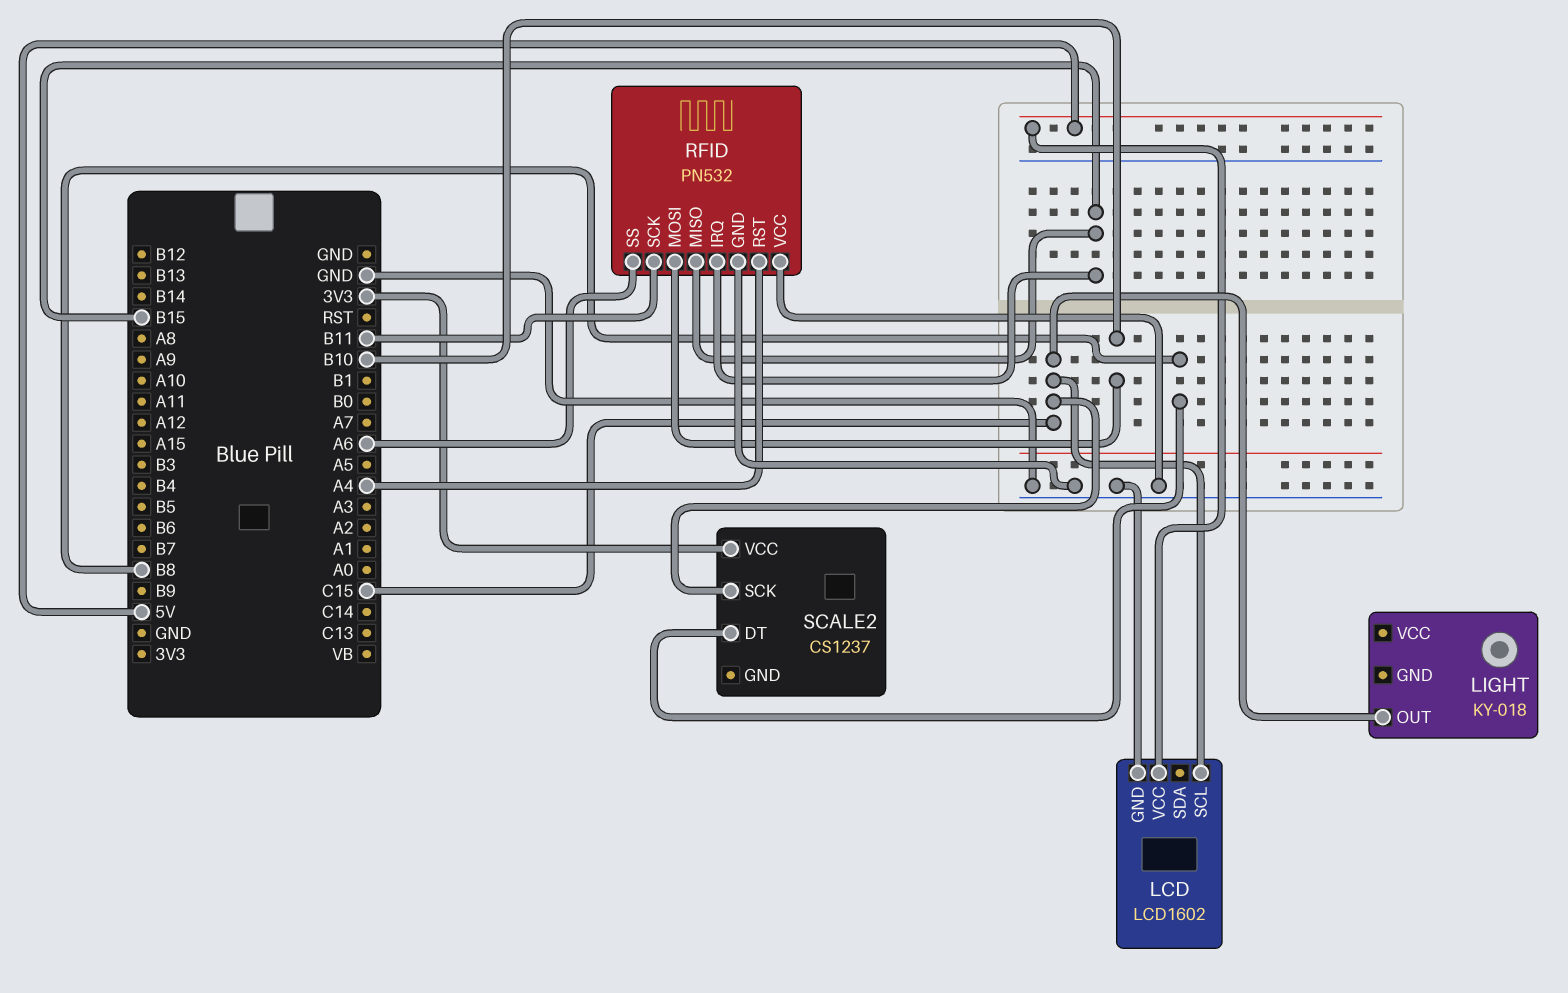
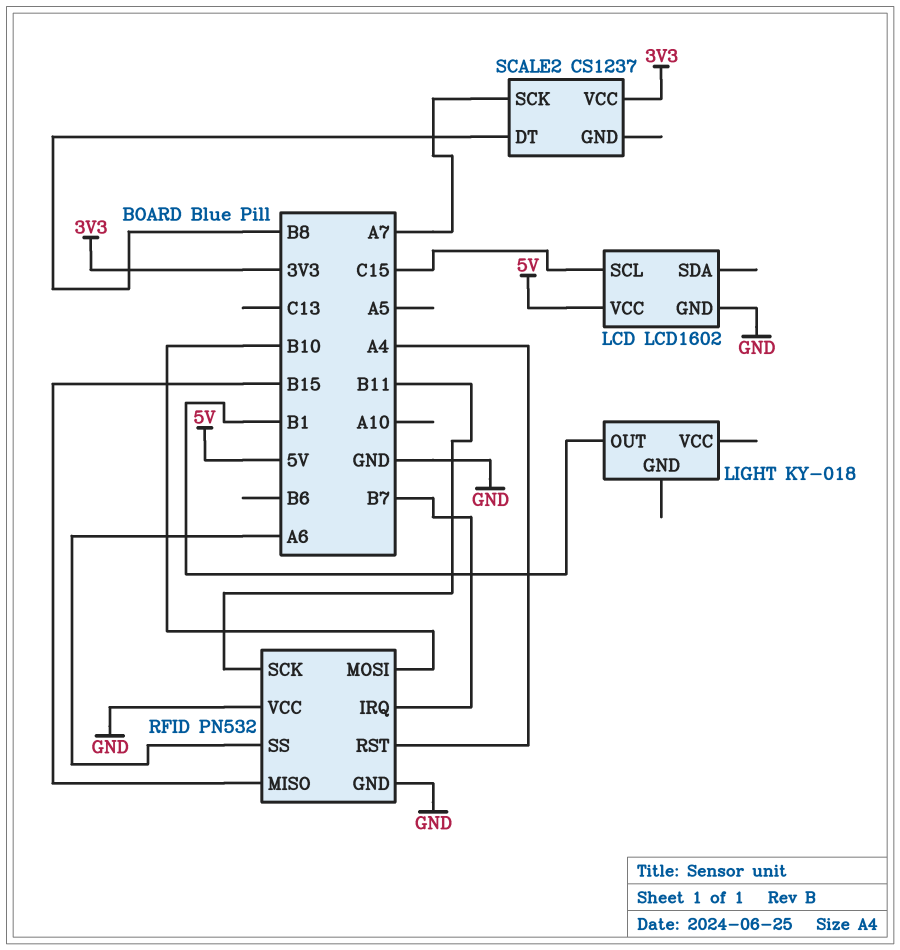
LIGHT pin OUT: C15 -> B1
RFID pin IRQ: B15 -> B7
SCALE2 pin SCK: C15 -> A7

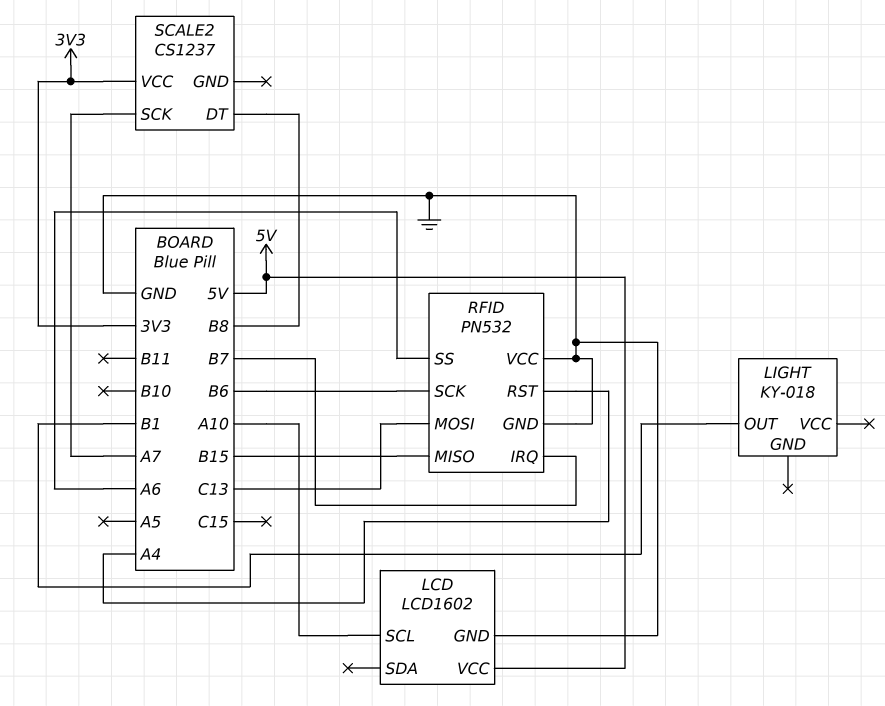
LCD pin SCL: C15 -> A10
RFID pin MOSI: B10 -> C13
RFID pin SCK: B11 -> B6

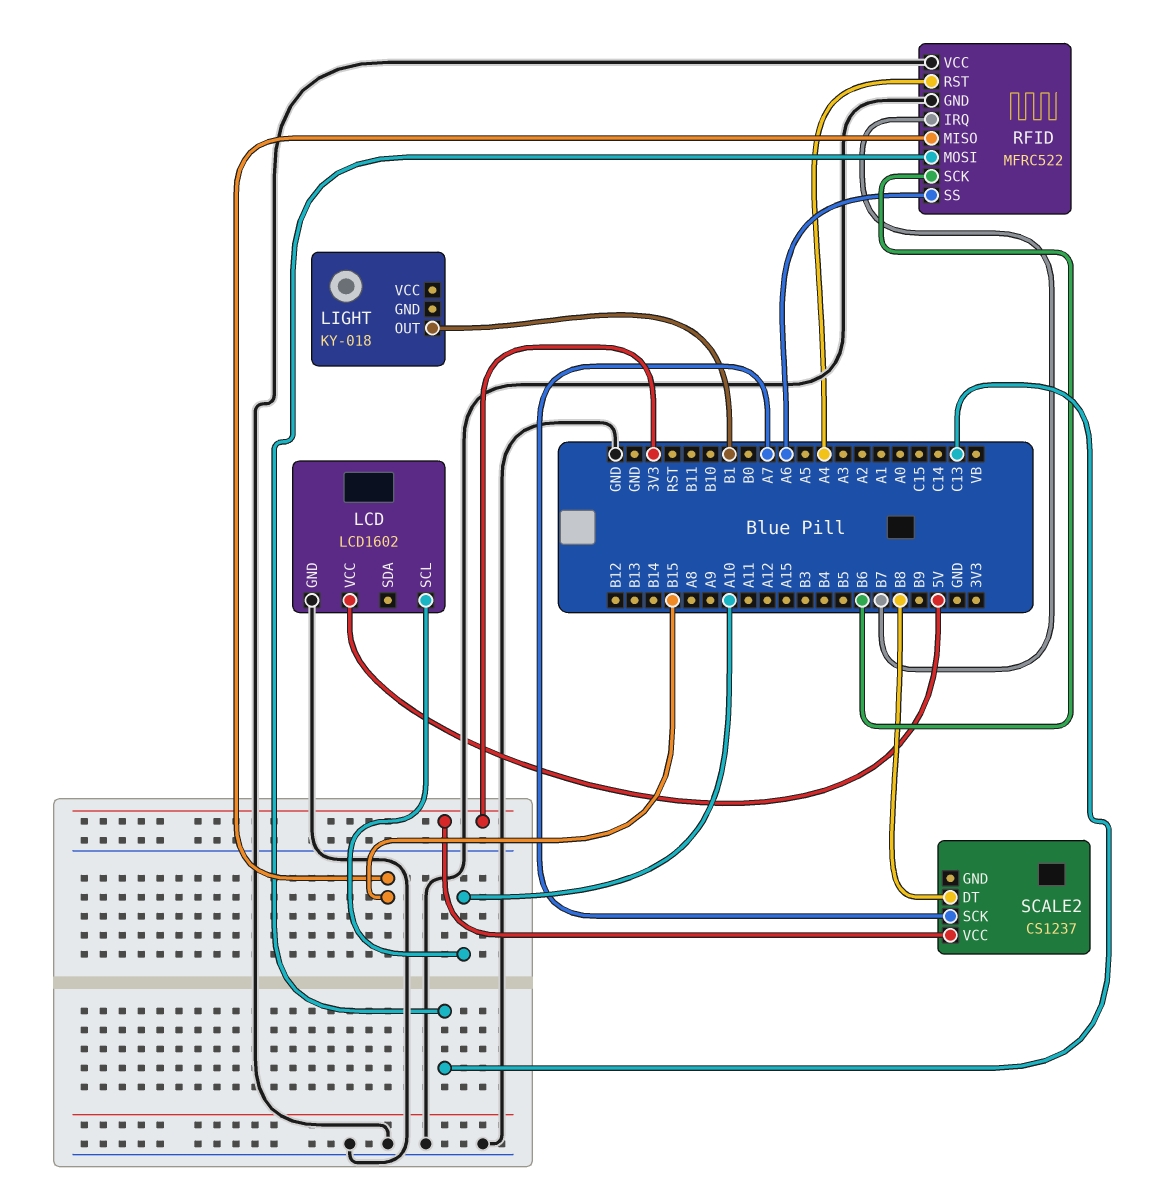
RFID: PN532 -> MFRC522

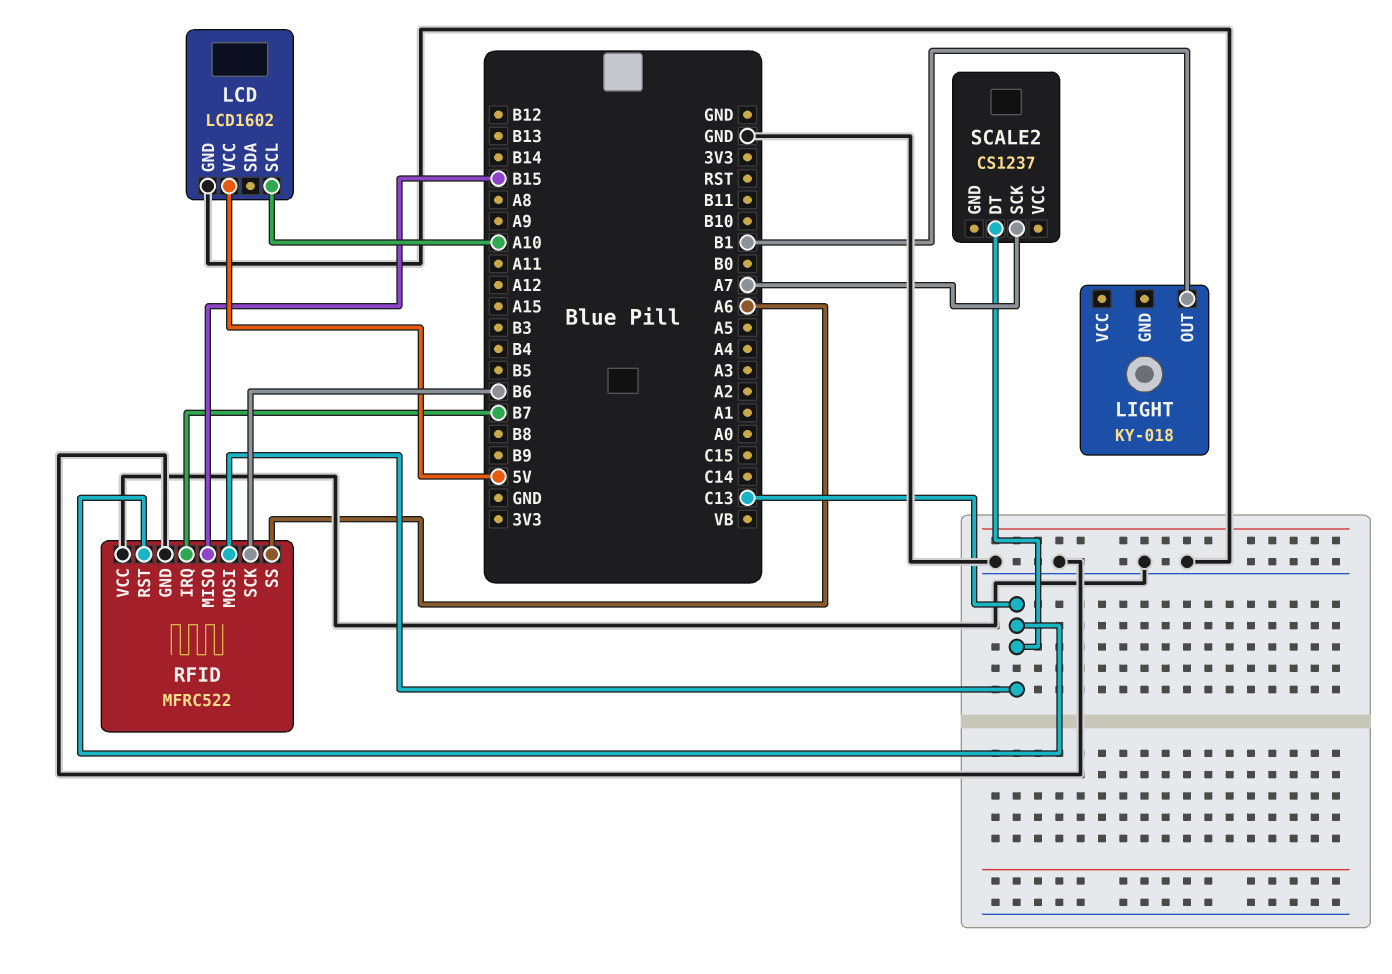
RFID pin RST: A4 -> C13
SCALE2 pin DT: B8 -> C13
SCALE2 pin VCC: 3V3 -> none

